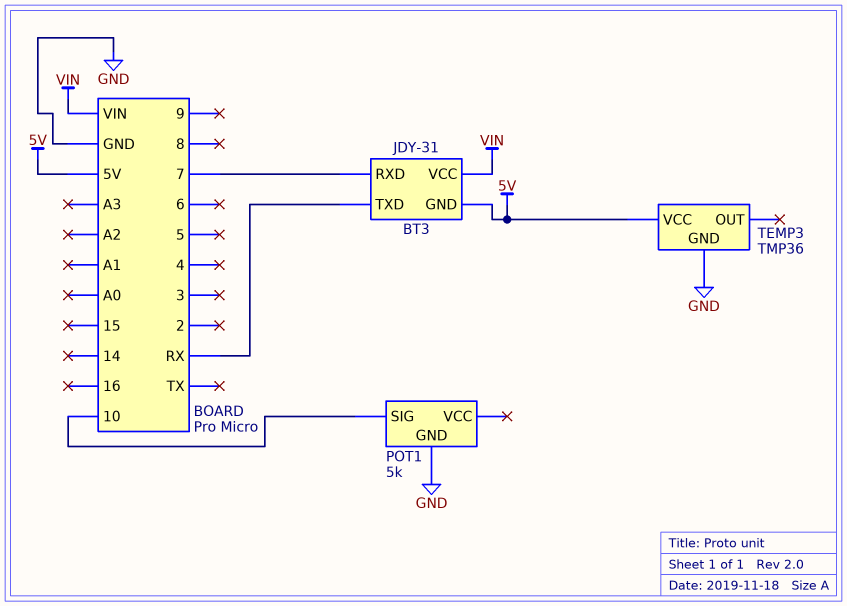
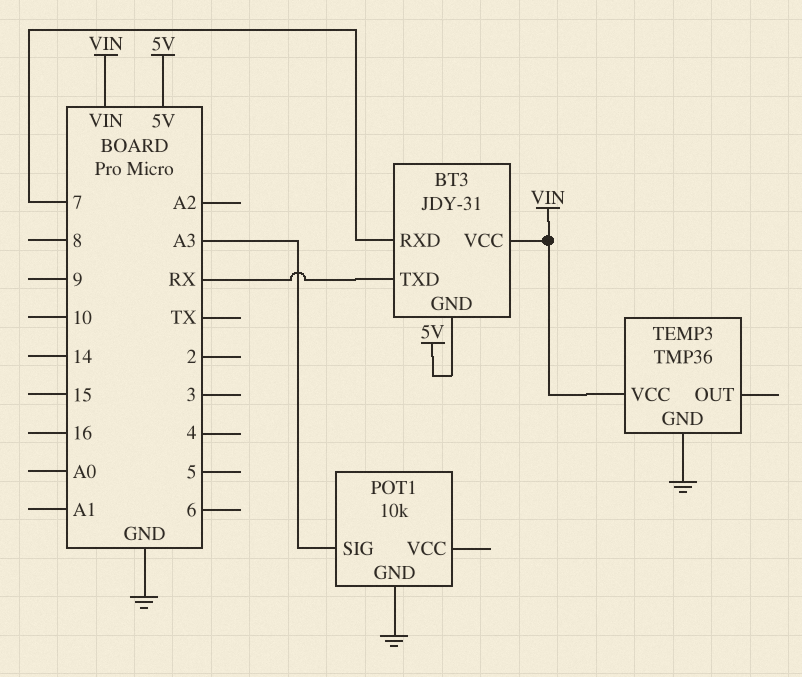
POT1: 5k -> 10k
POT1 pin SIG: 10 -> A3
TEMP3 pin VCC: 5V -> VIN

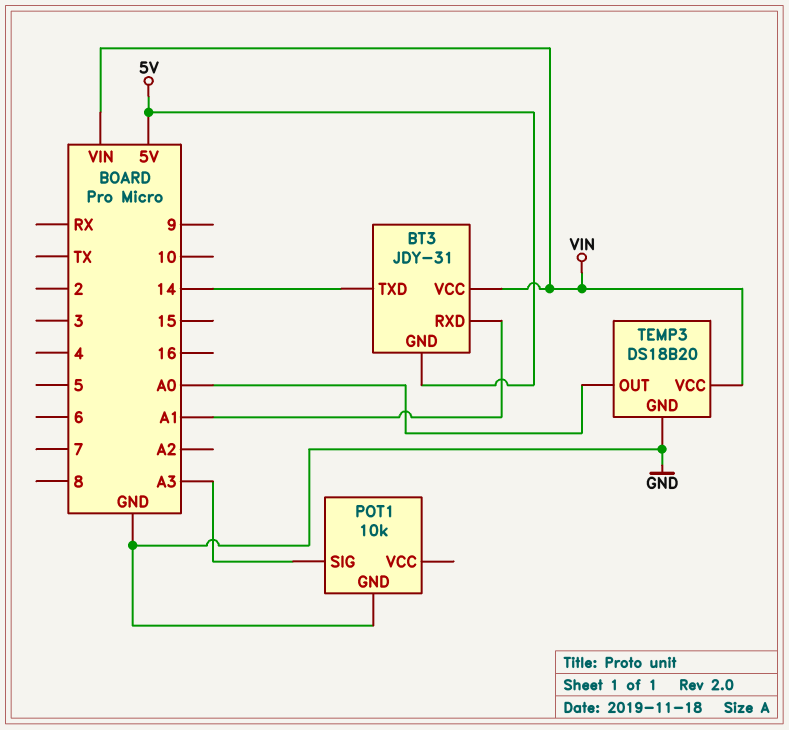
BT3 pin RXD: 7 -> A1
BT3 pin TXD: RX -> 14
TEMP3: TMP36 -> DS18B20
TEMP3 pin OUT: none -> A0

